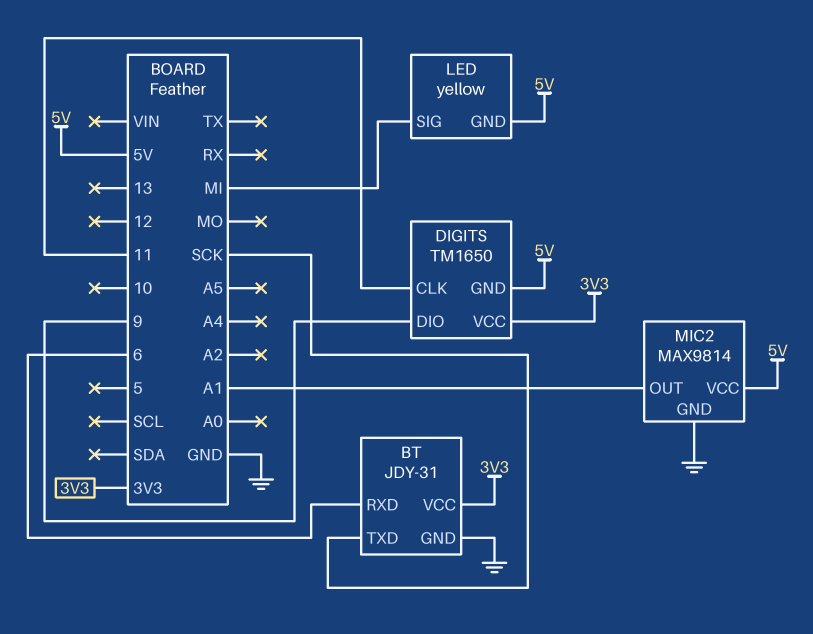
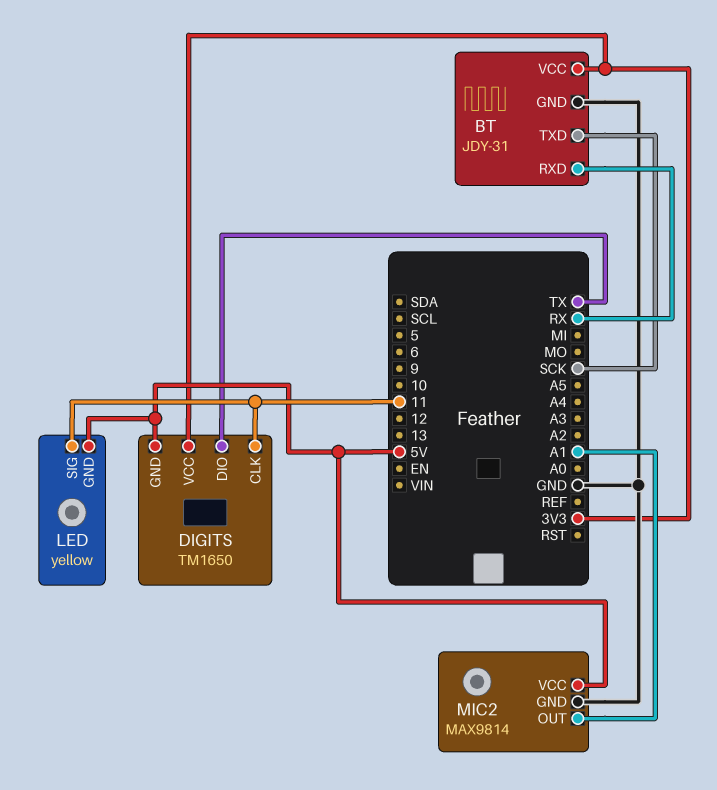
BT pin RXD: 6 -> RX
DIGITS pin DIO: 9 -> TX
LED pin SIG: MI -> 11

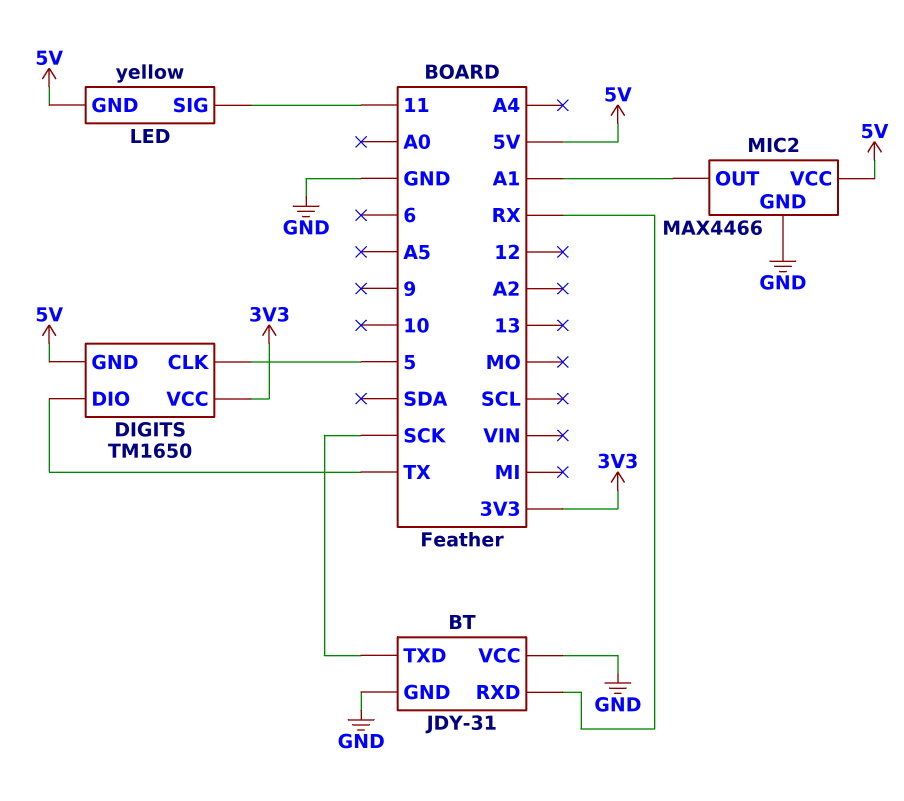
BT pin VCC: 3V3 -> GND
DIGITS pin CLK: 11 -> 5
MIC2: MAX9814 -> MAX4466

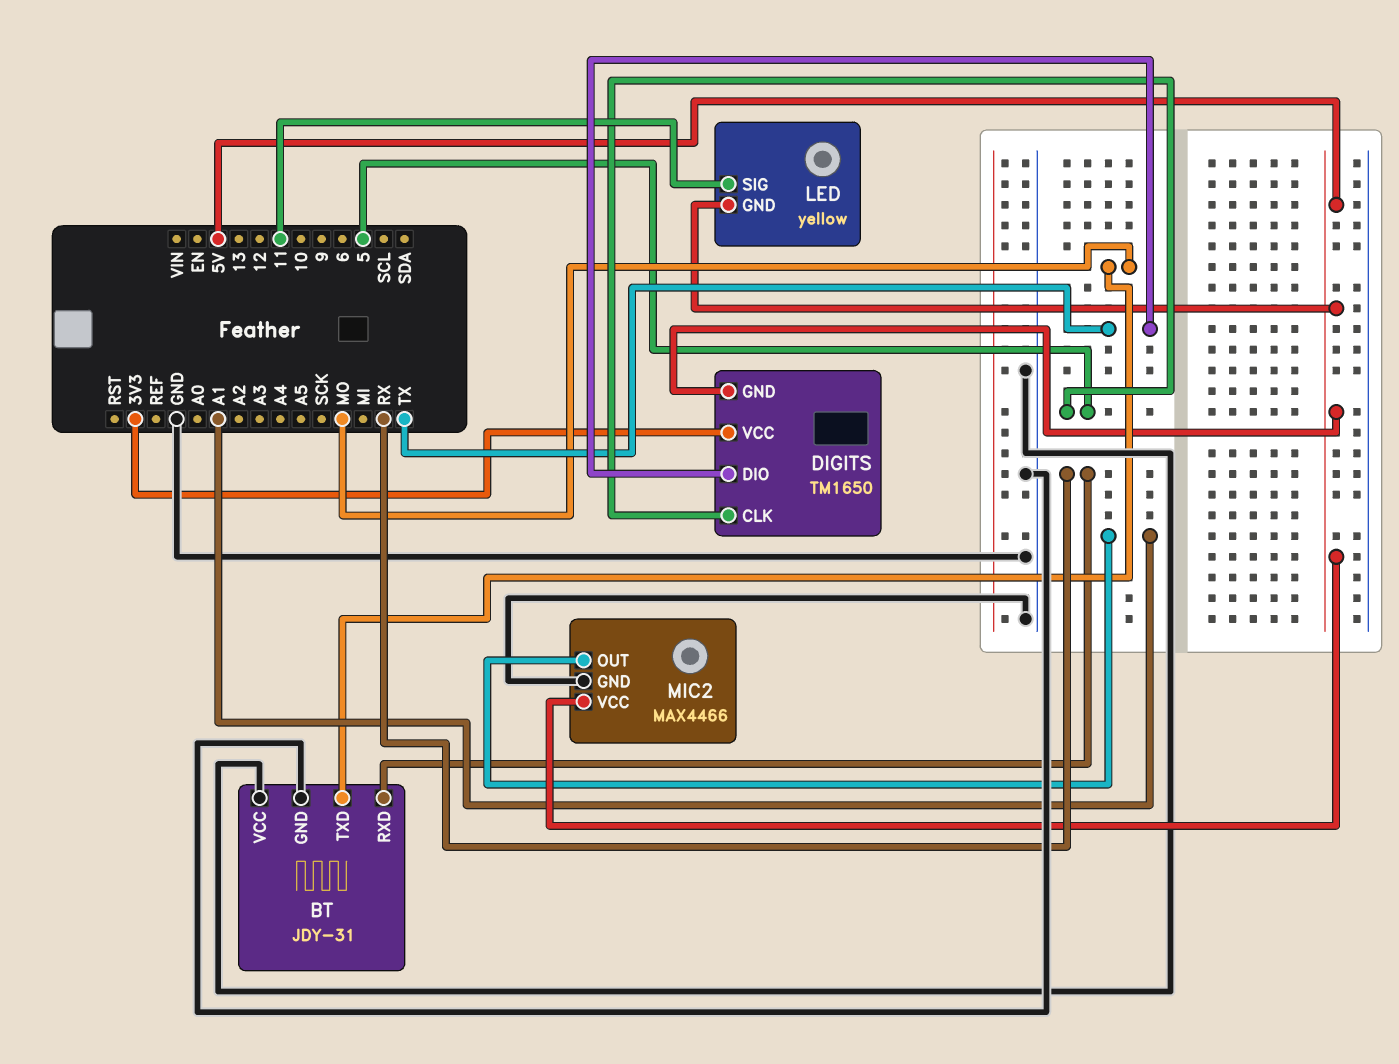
BT pin TXD: SCK -> MO

